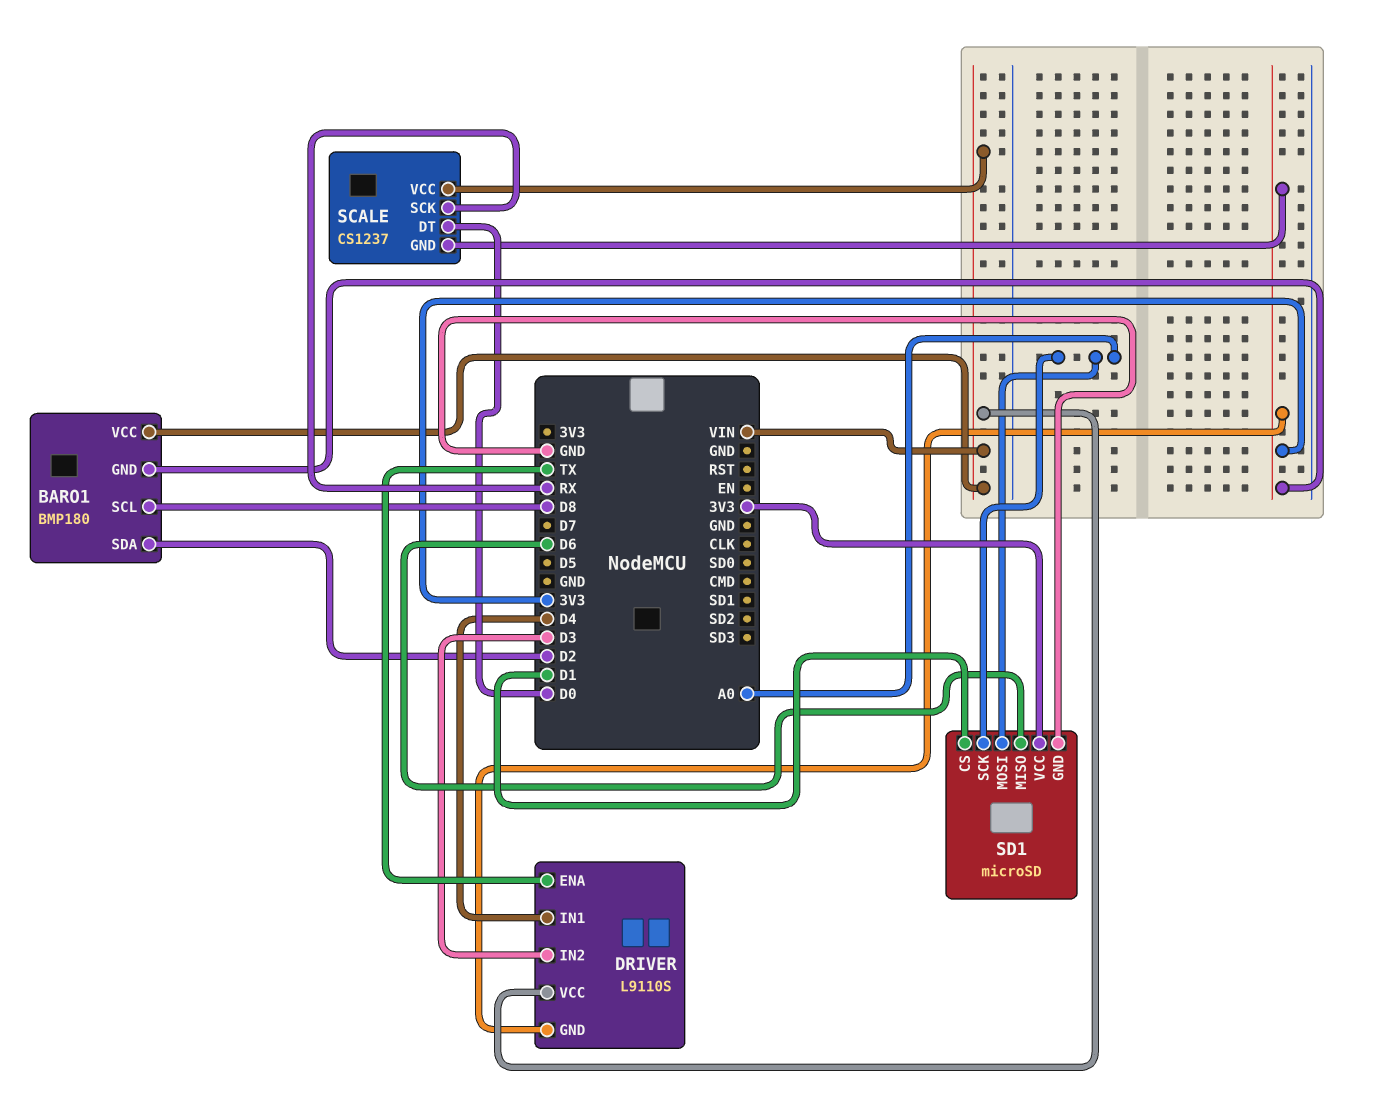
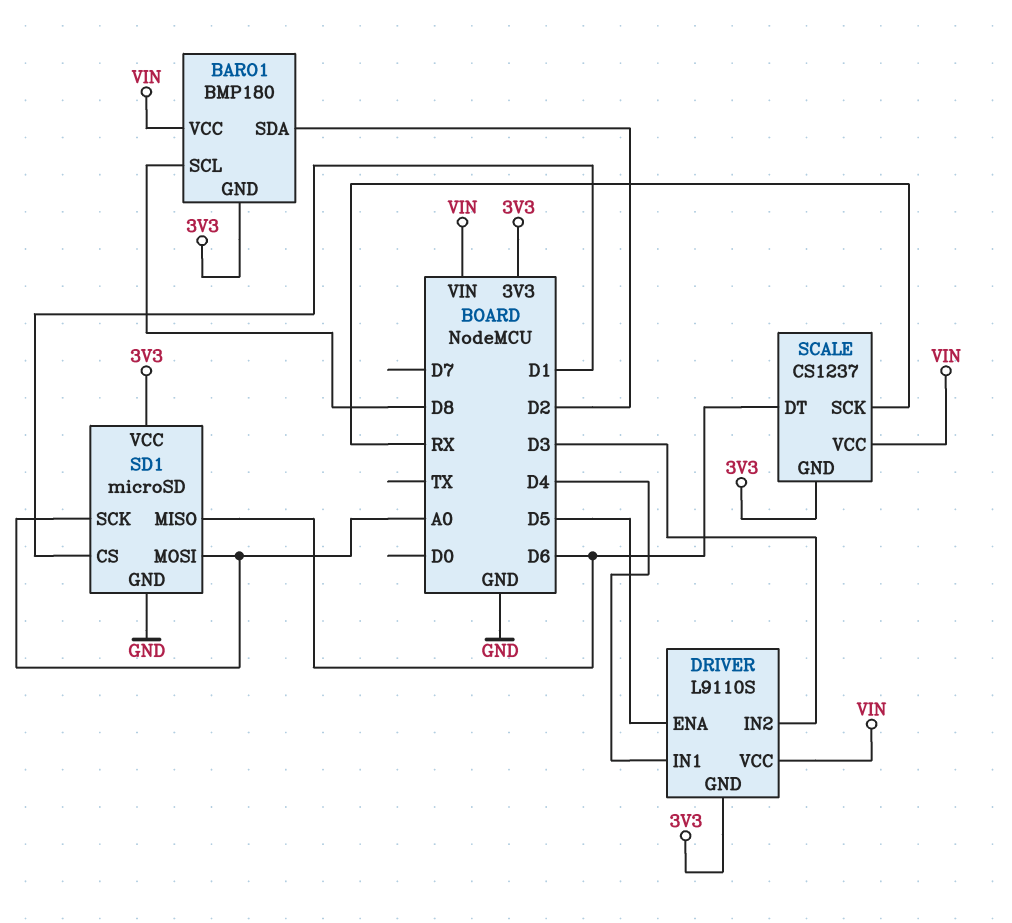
DRIVER pin ENA: TX -> D5
SCALE pin DT: D0 -> D6

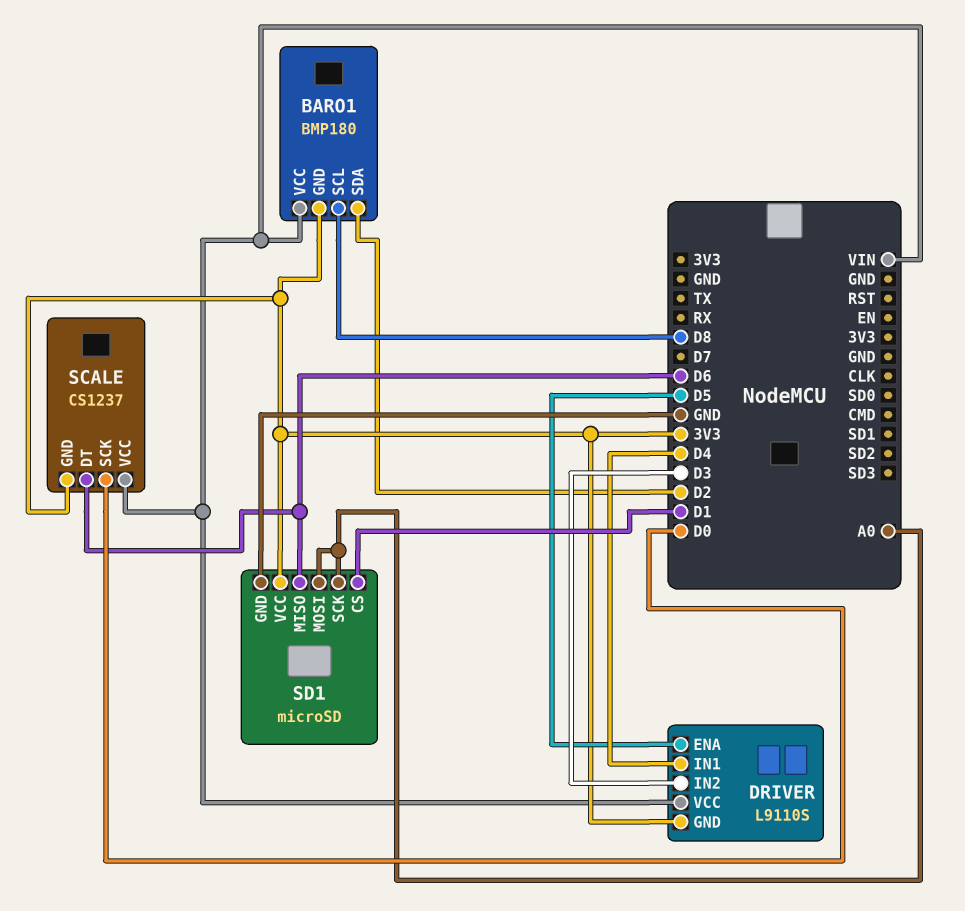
SCALE pin SCK: RX -> D0

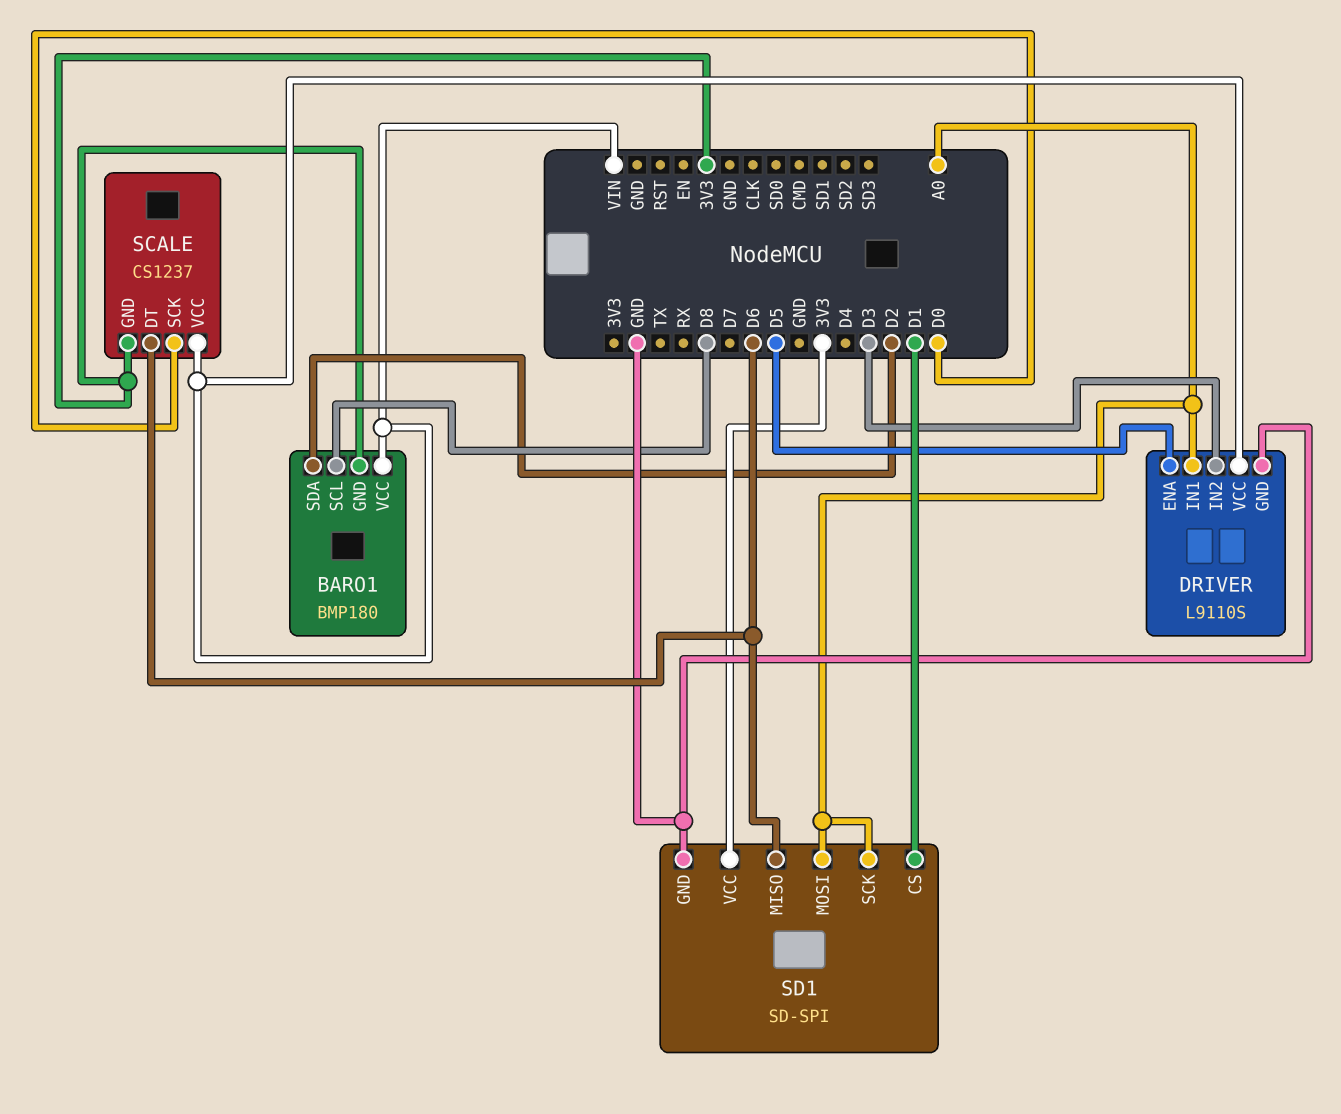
DRIVER pin GND: 3V3 -> GND
DRIVER pin IN1: D4 -> A0
SD1: microSD -> SD-SPI

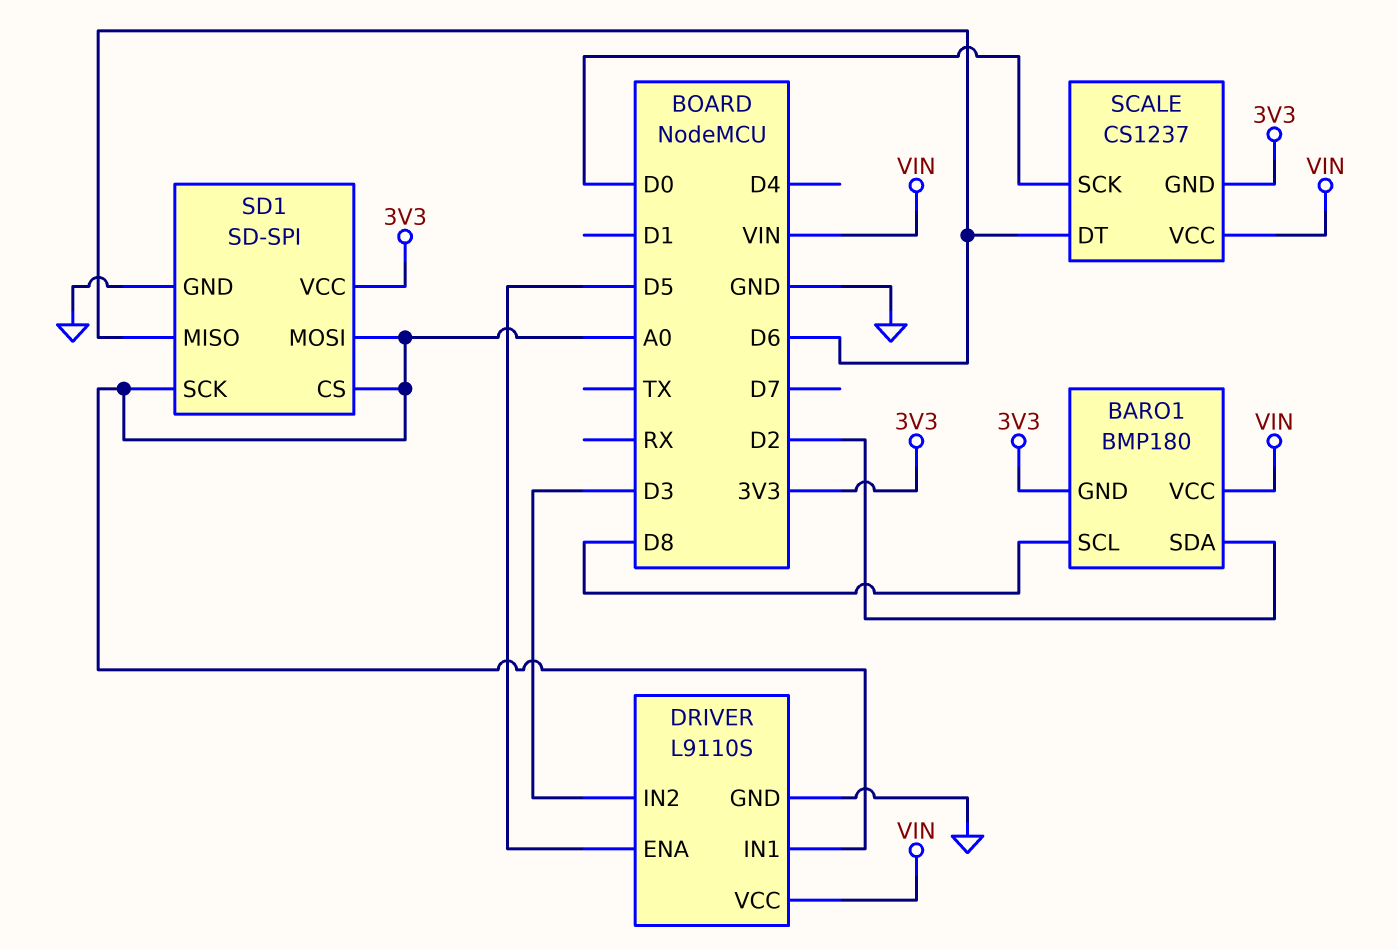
SD1 pin CS: D1 -> A0

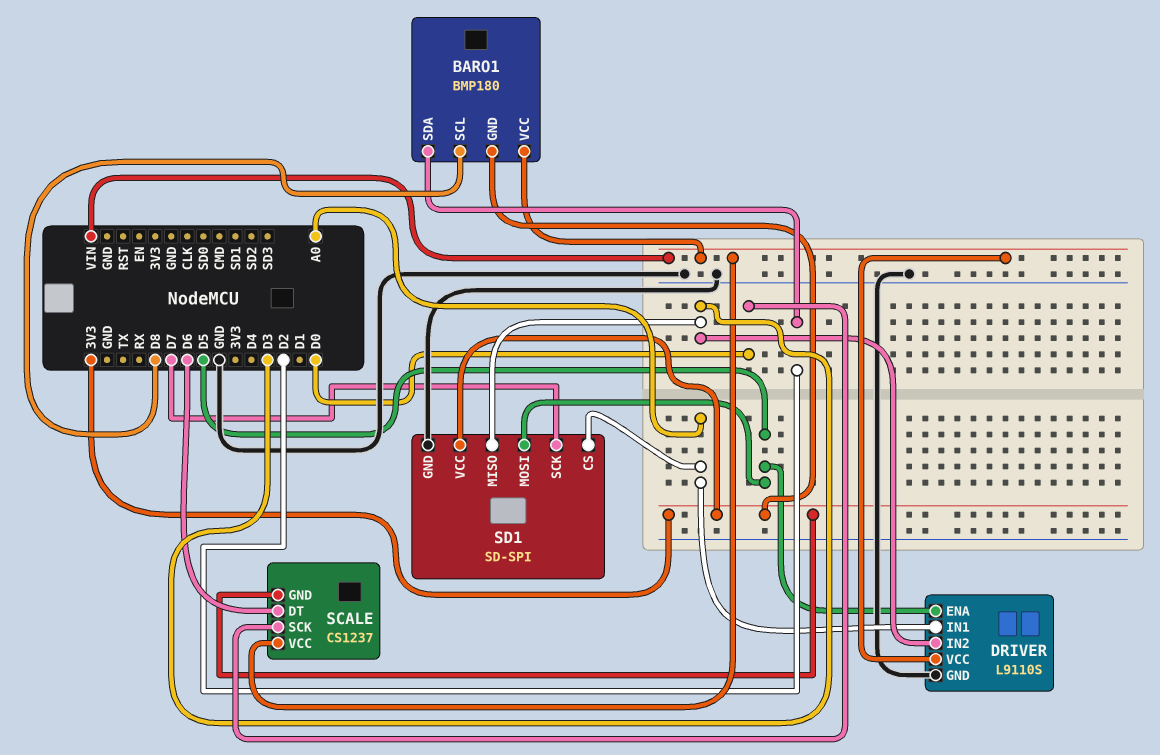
SD1 pin MISO: D6 -> D3
SD1 pin MOSI: A0 -> D5
SD1 pin SCK: A0 -> D7

